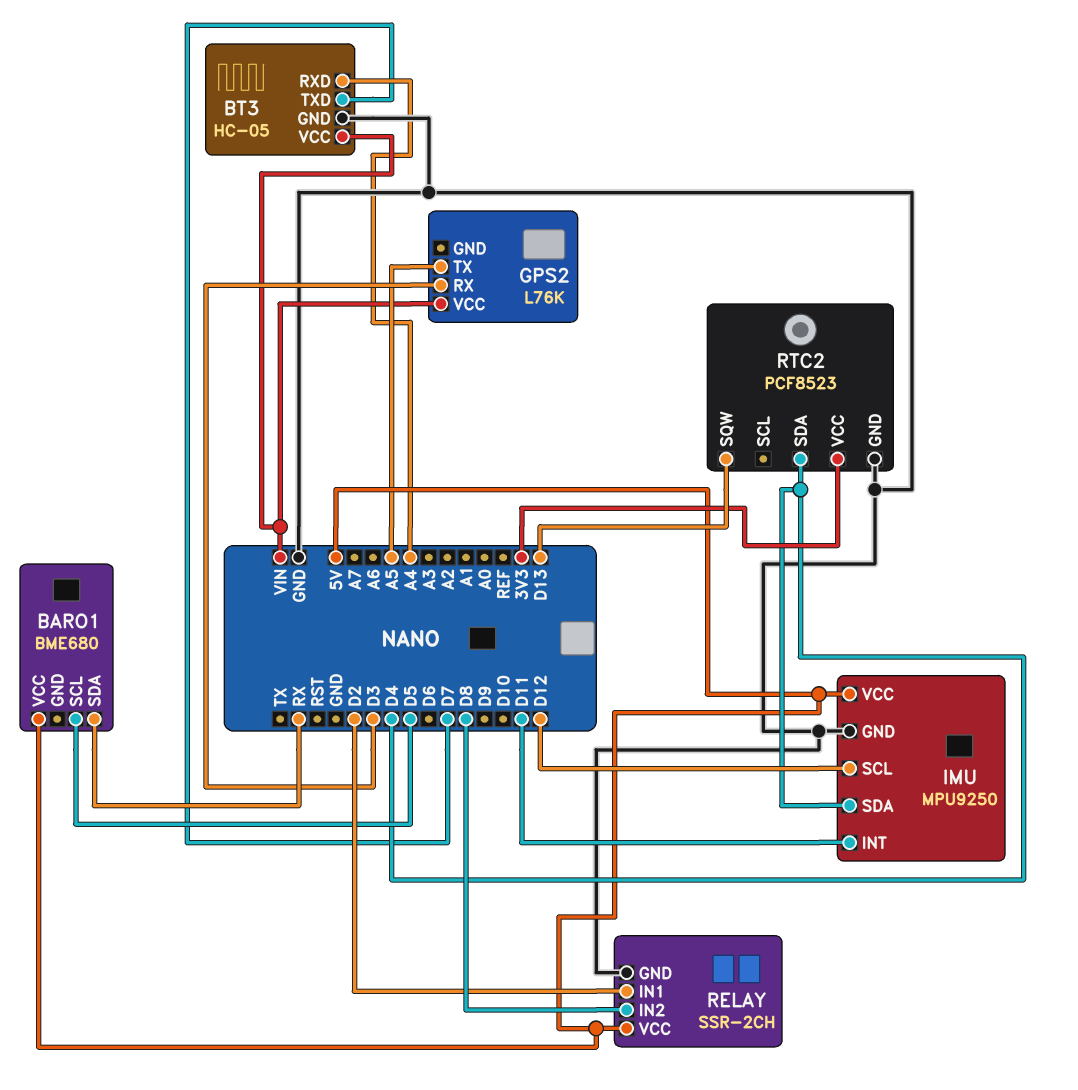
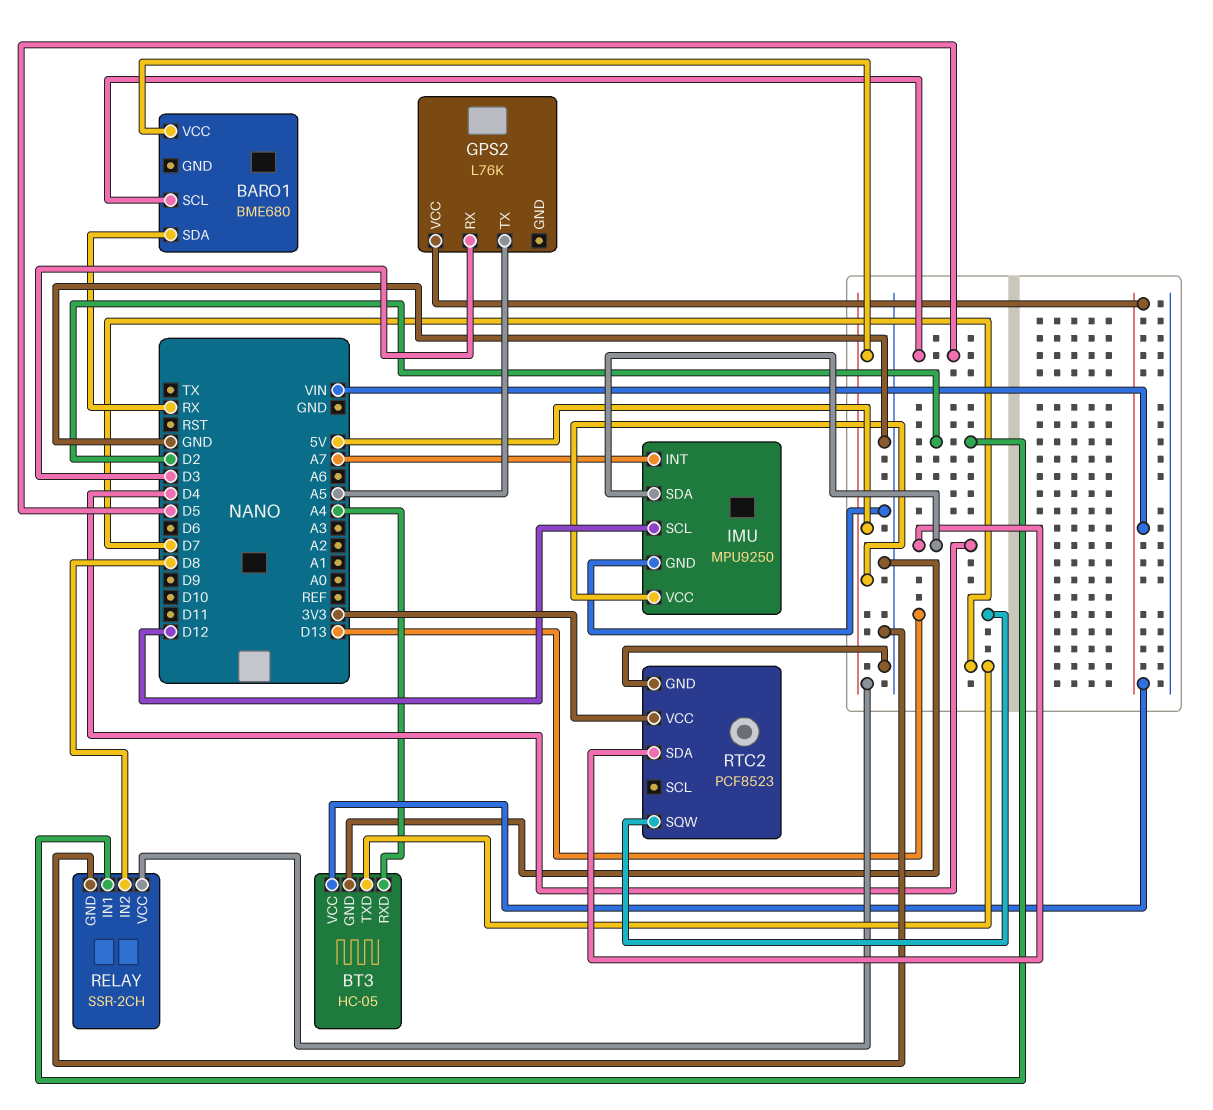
IMU pin INT: D11 -> A7

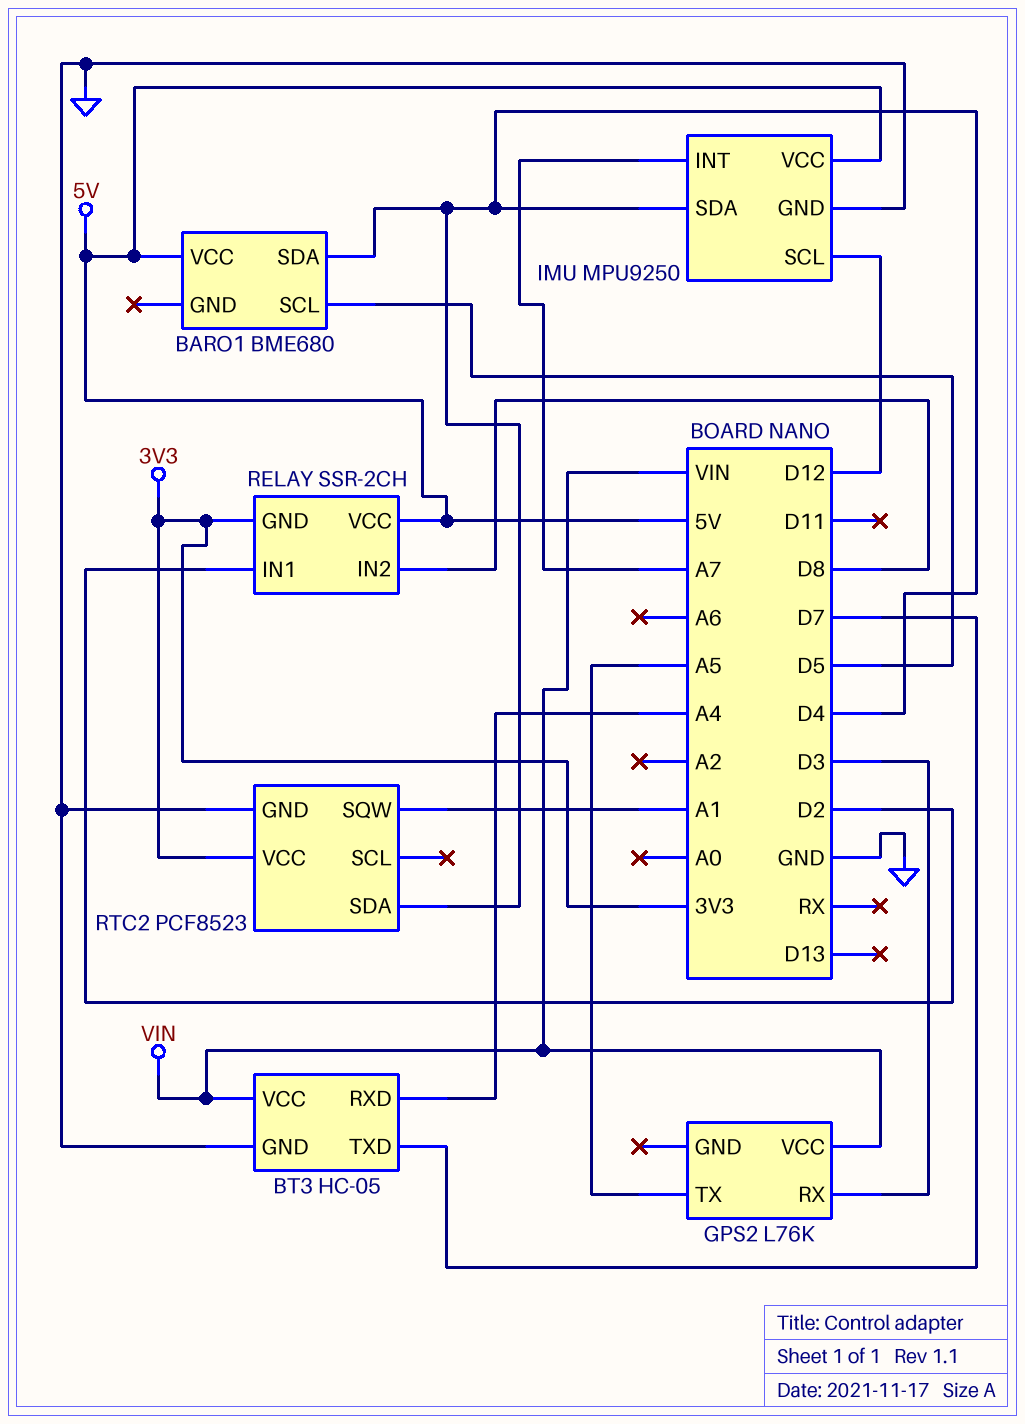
BARO1 pin SDA: RX -> D4
RELAY pin GND: GND -> 3V3
RTC2 pin SQW: D13 -> A1

